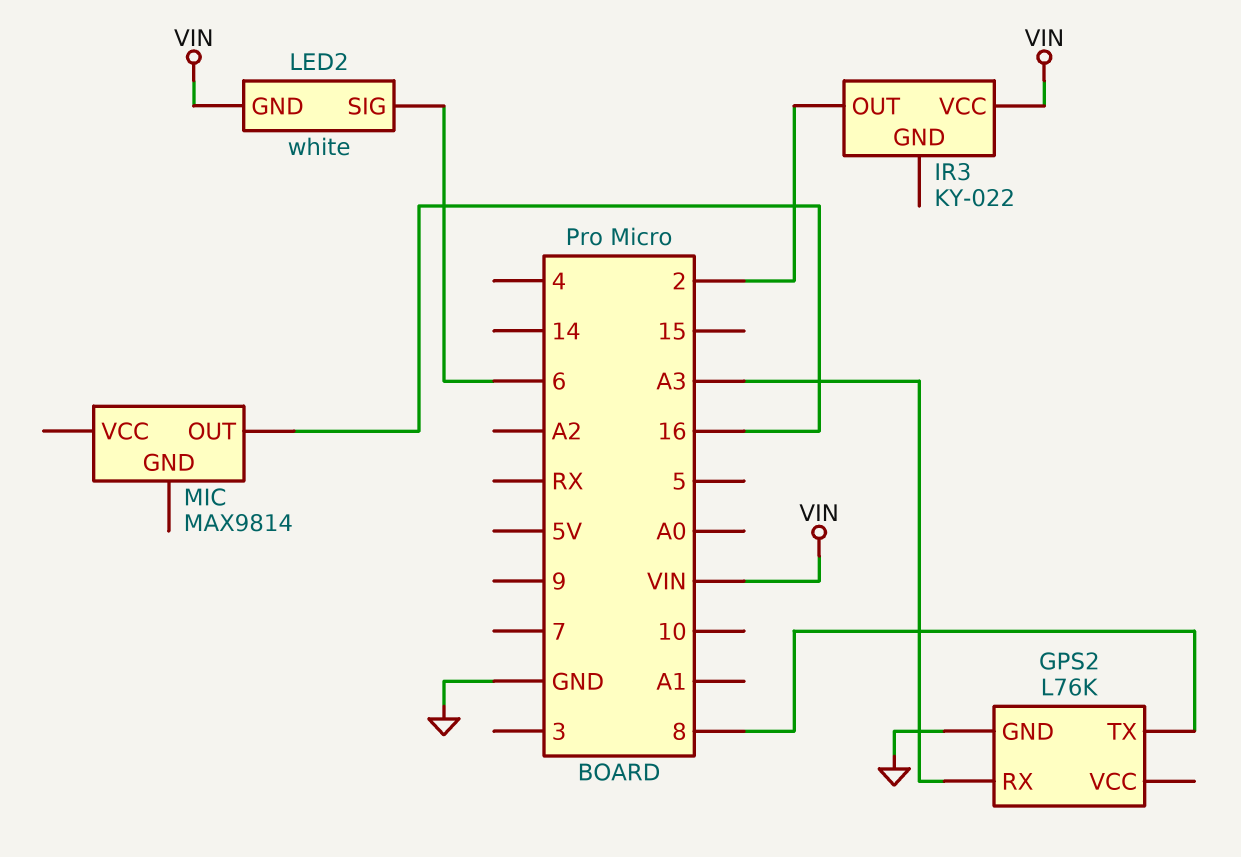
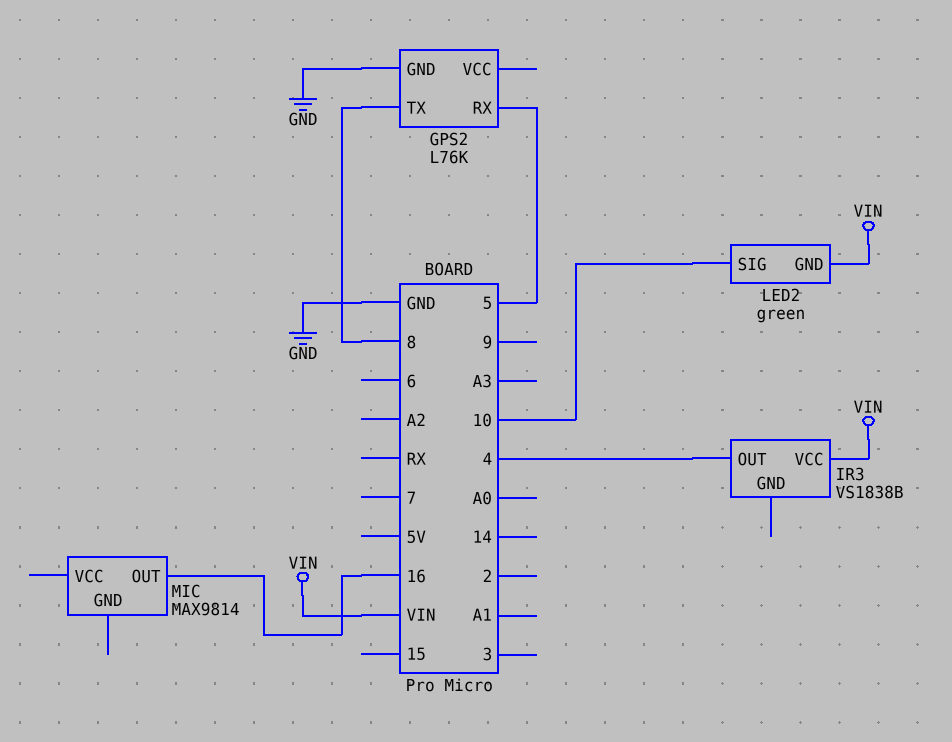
GPS2 pin RX: A3 -> 5
IR3: KY-022 -> VS1838B
IR3 pin OUT: 2 -> 4
LED2: white -> green
LED2 pin SIG: 6 -> 10

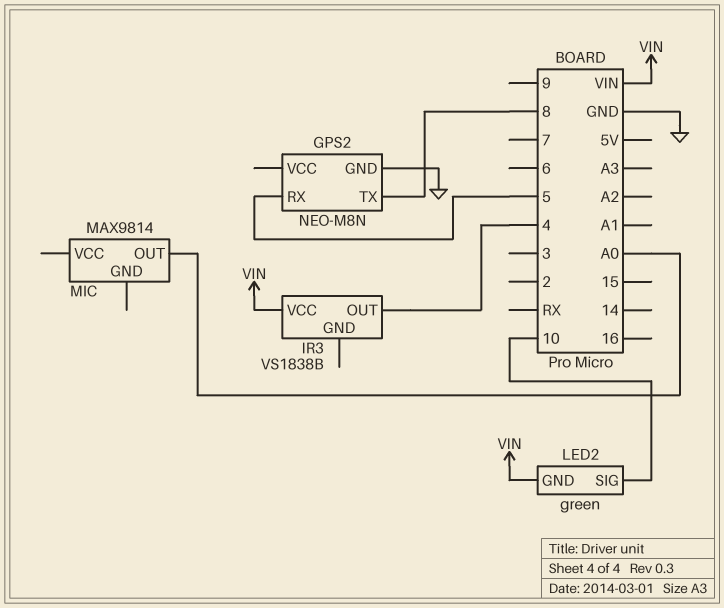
GPS2: L76K -> NEO-M8N
MIC pin OUT: 16 -> A0

